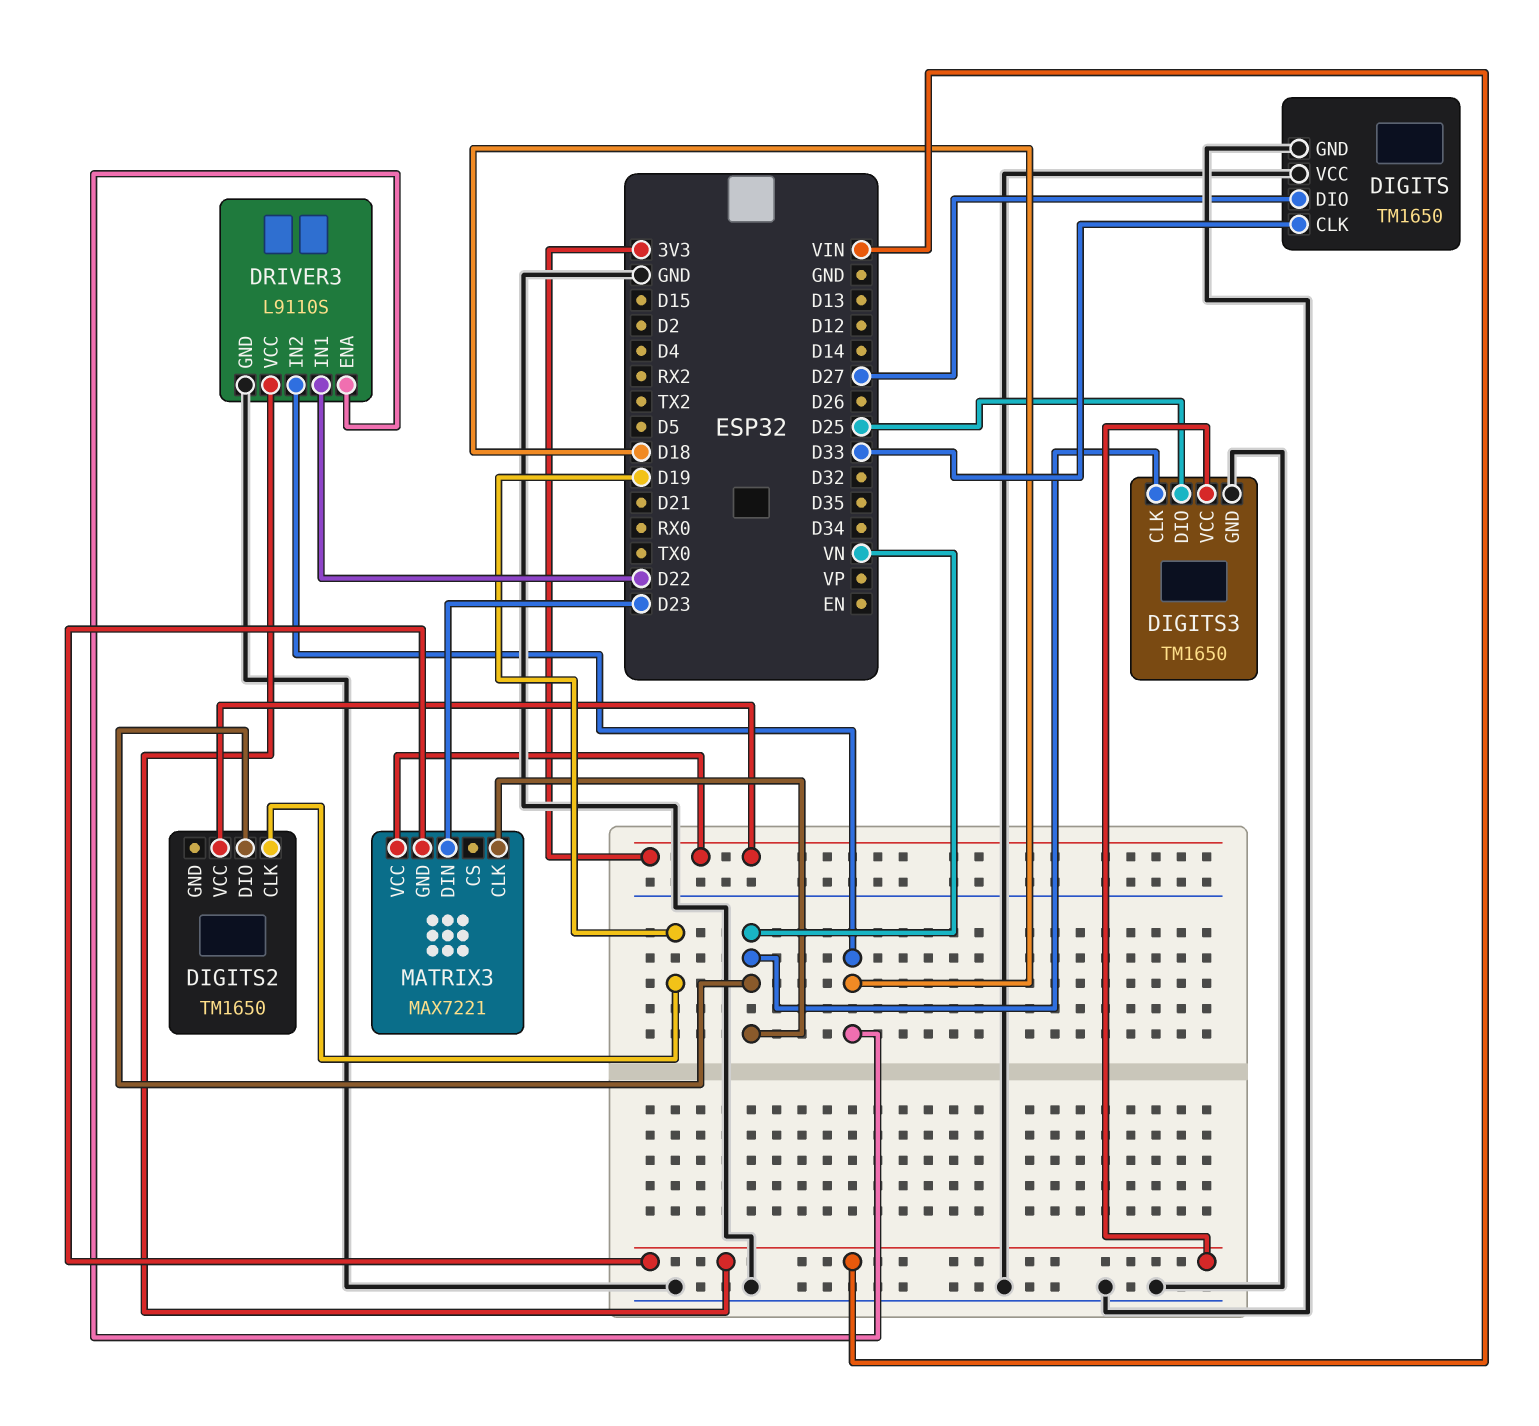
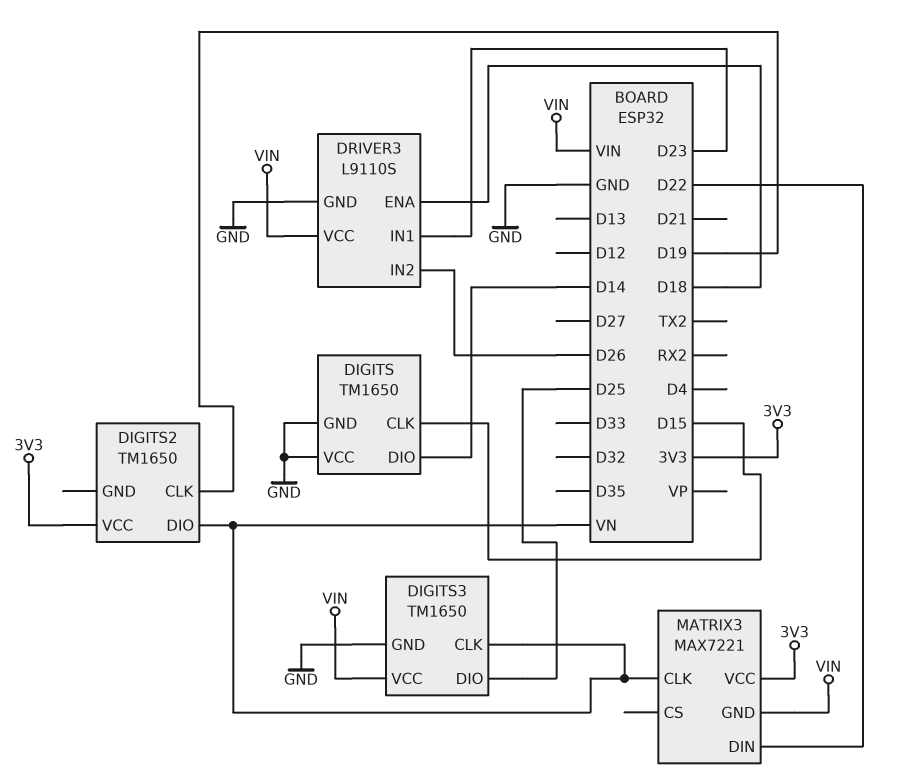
DIGITS pin CLK: D33 -> D15
DIGITS pin DIO: D27 -> D14
DRIVER3 pin IN1: D22 -> D23
DRIVER3 pin IN2: D18 -> D26
MATRIX3 pin DIN: D23 -> D22

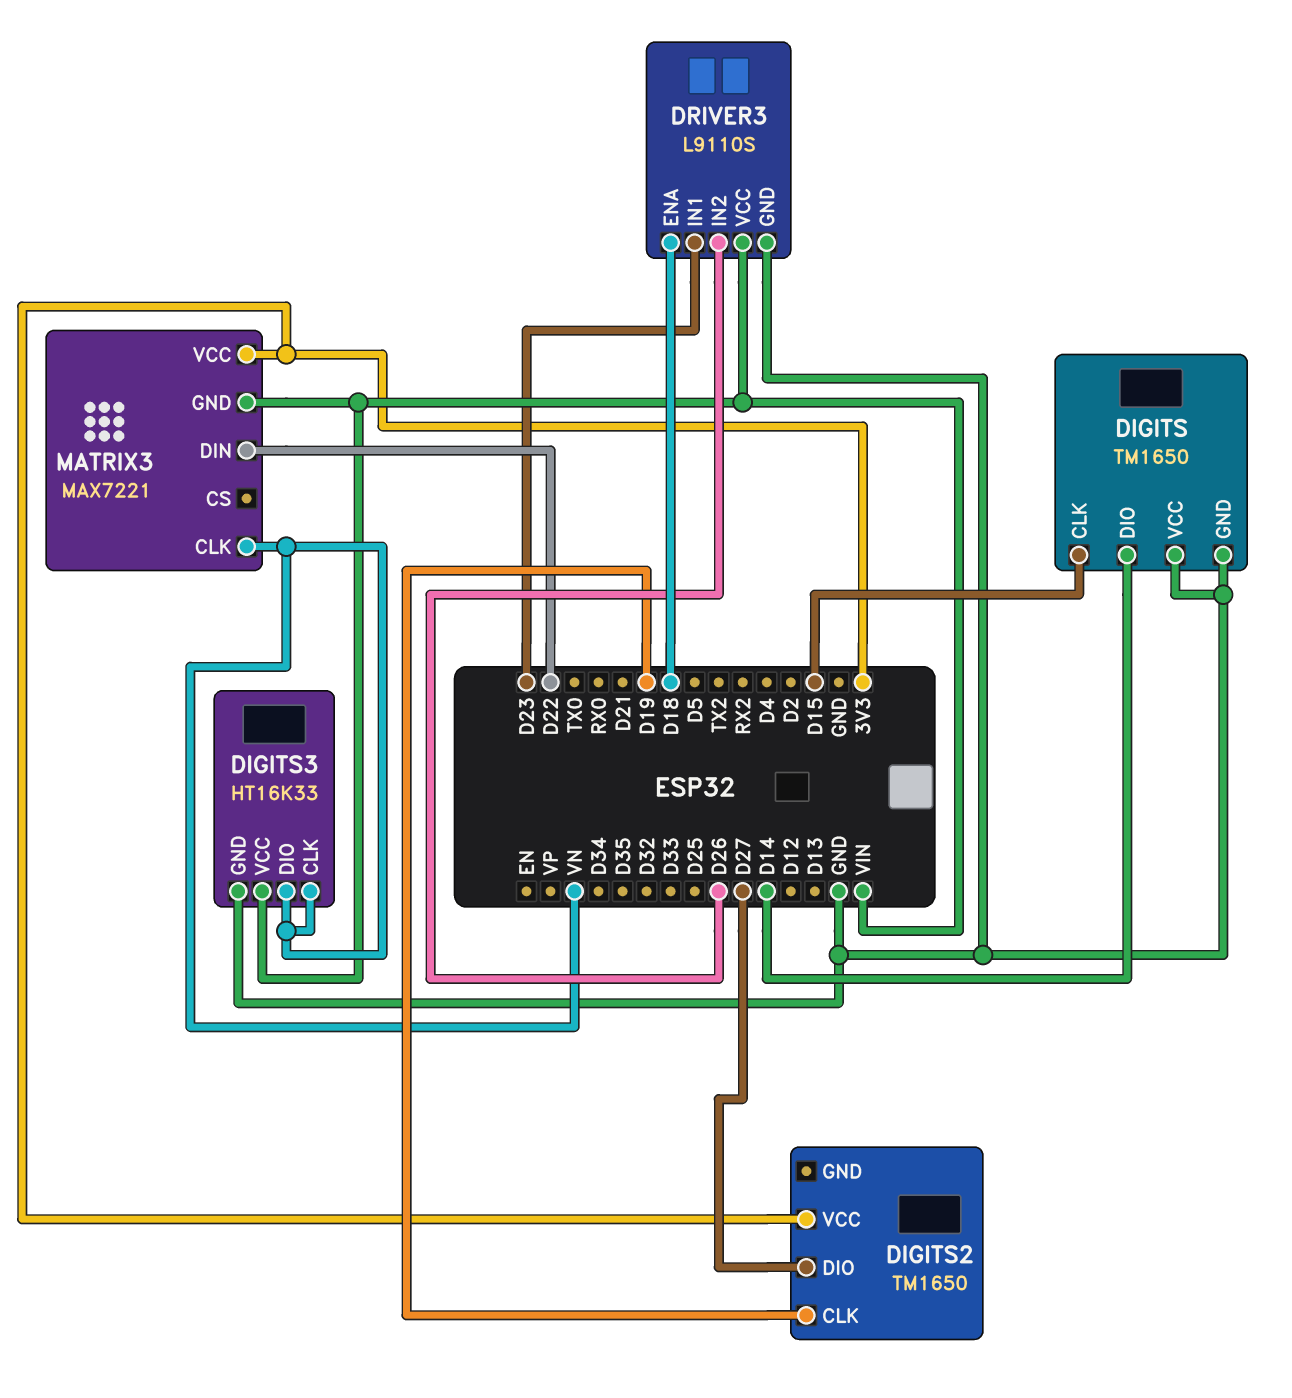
DIGITS2 pin DIO: VN -> D27
DIGITS3: TM1650 -> HT16K33
DIGITS3 pin DIO: D25 -> VN

